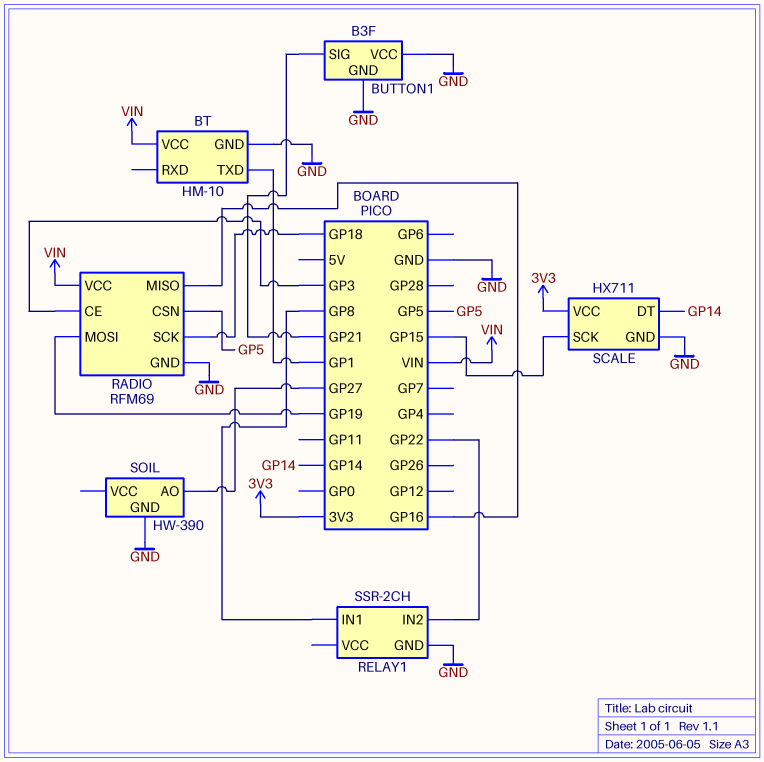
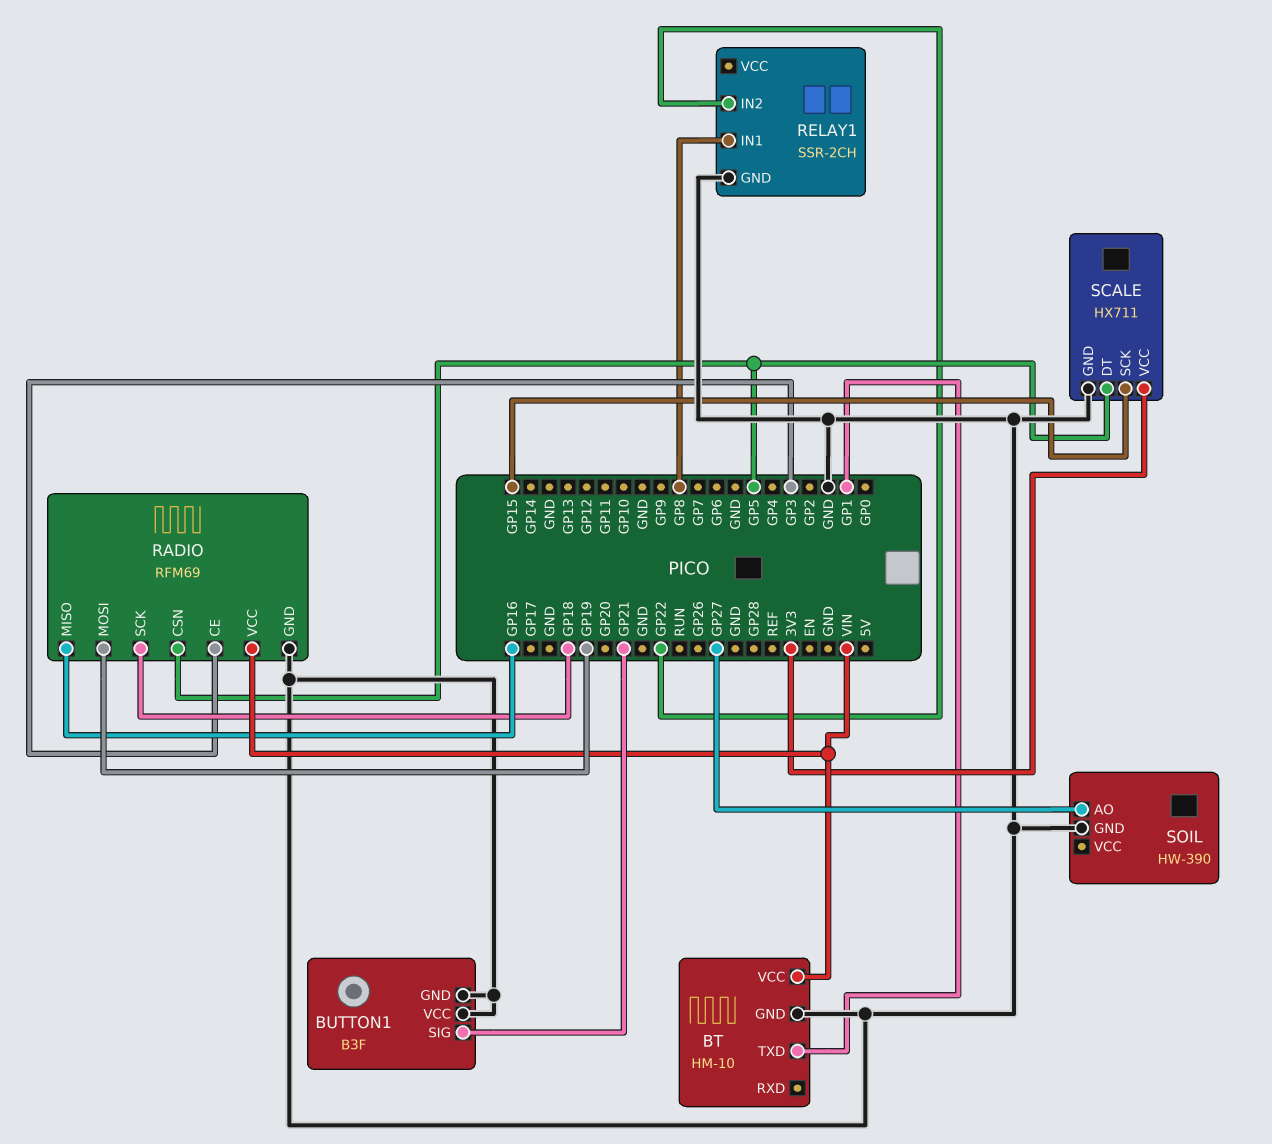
SCALE pin DT: GP14 -> GP5

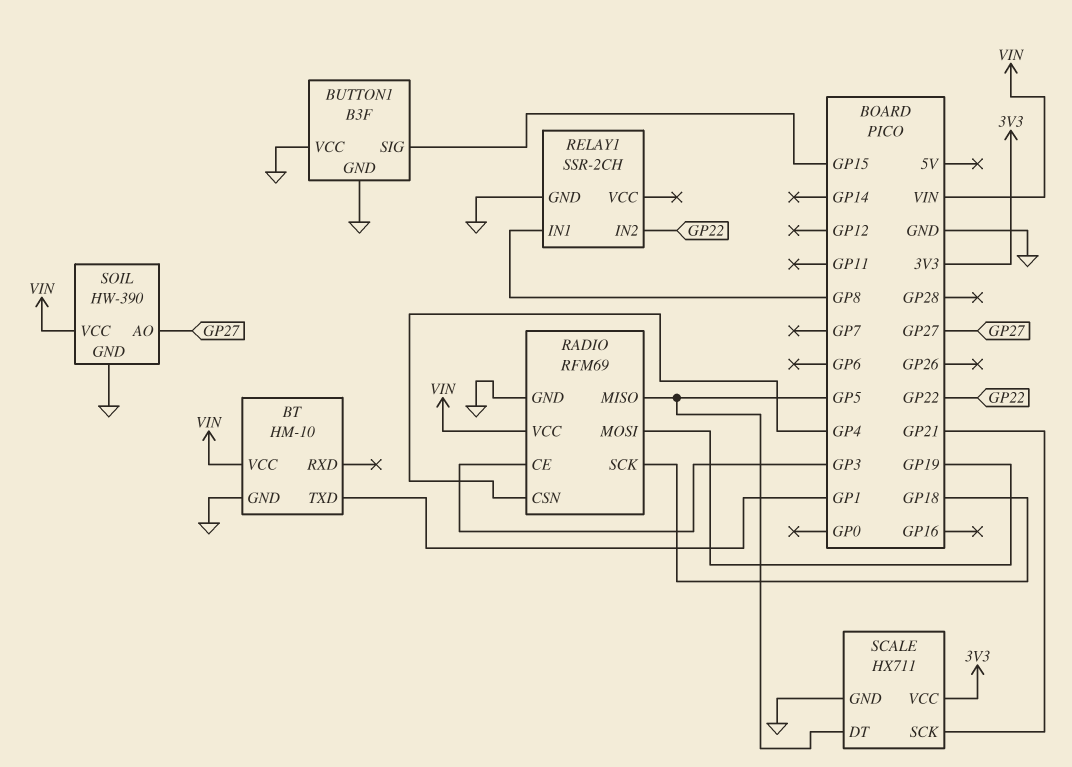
BUTTON1 pin SIG: GP21 -> GP15
RADIO pin CSN: GP5 -> GP4
RADIO pin MISO: GP16 -> GP5
SCALE pin SCK: GP15 -> GP21
SOIL pin VCC: none -> VIN

